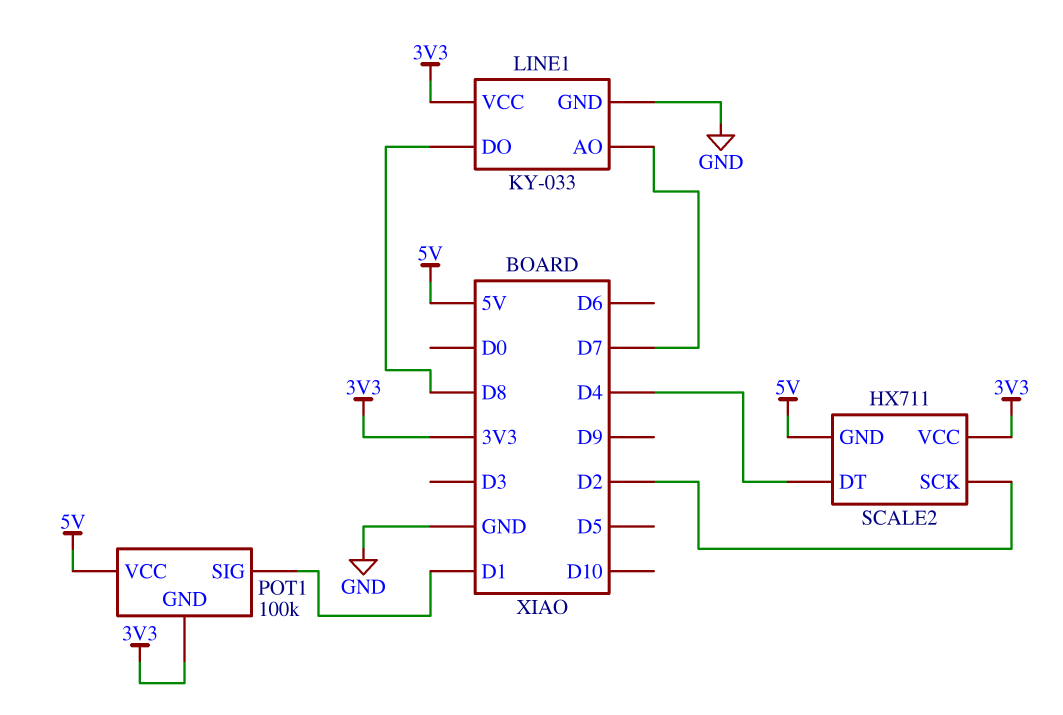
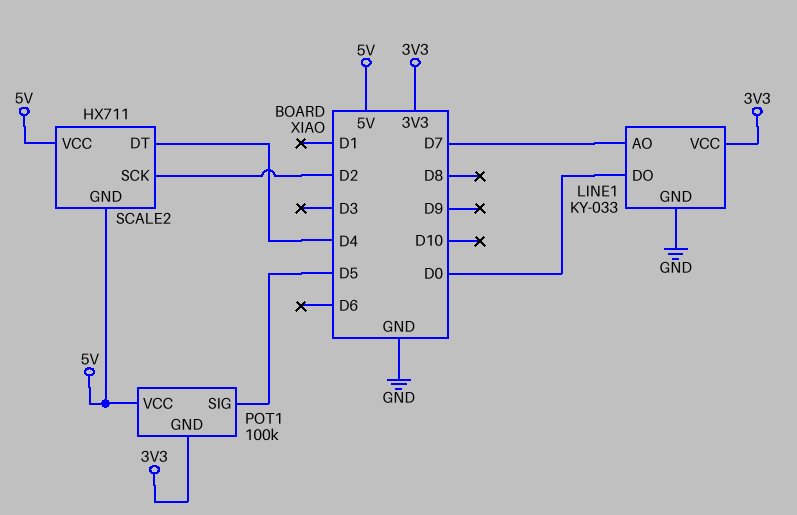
LINE1 pin DO: D8 -> D0
POT1 pin SIG: D1 -> D5
SCALE2 pin VCC: 3V3 -> 5V

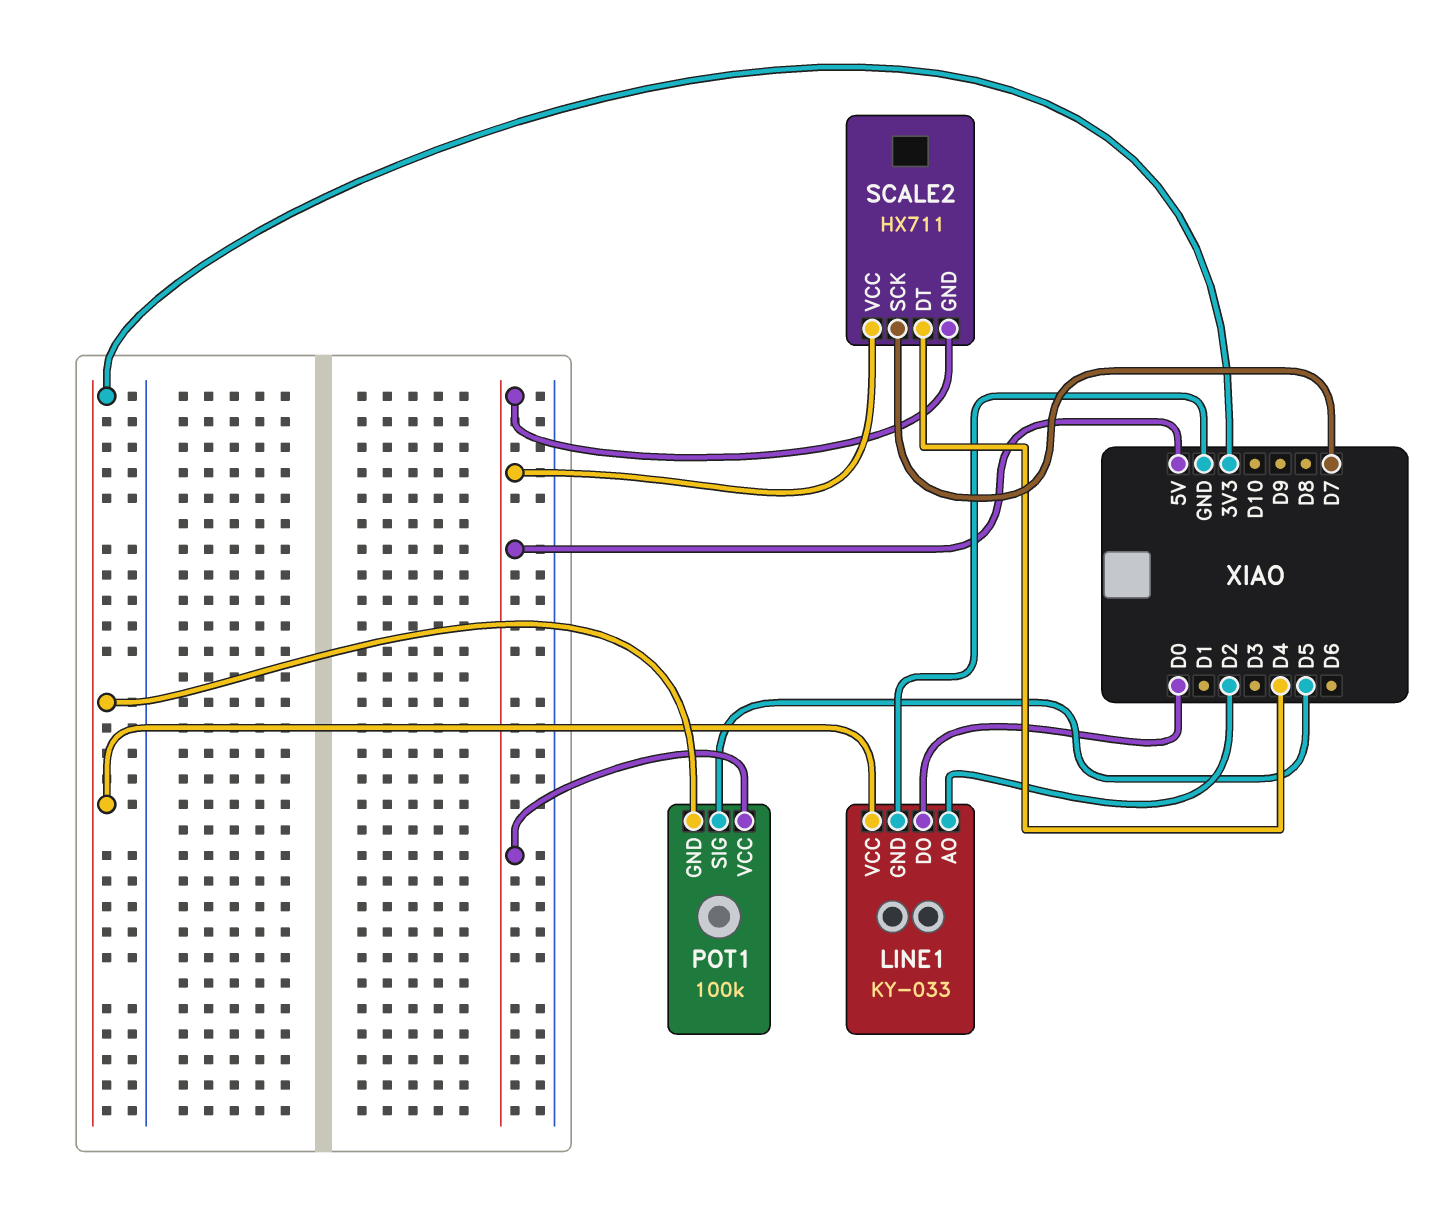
LINE1 pin AO: D7 -> D2
SCALE2 pin SCK: D2 -> D7

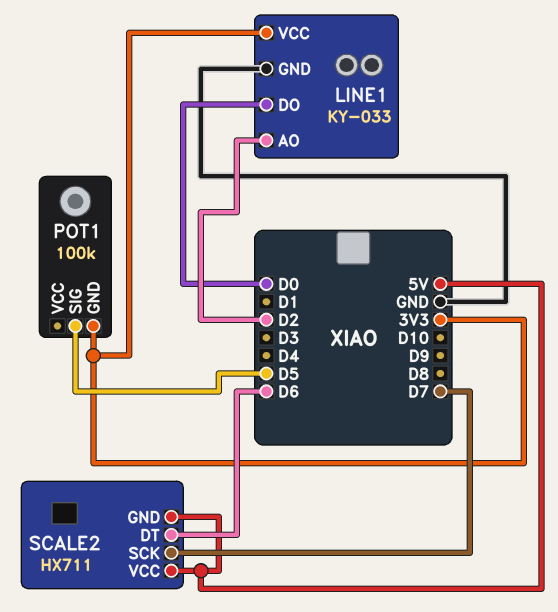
POT1 pin VCC: 5V -> none
SCALE2 pin DT: D4 -> D6

